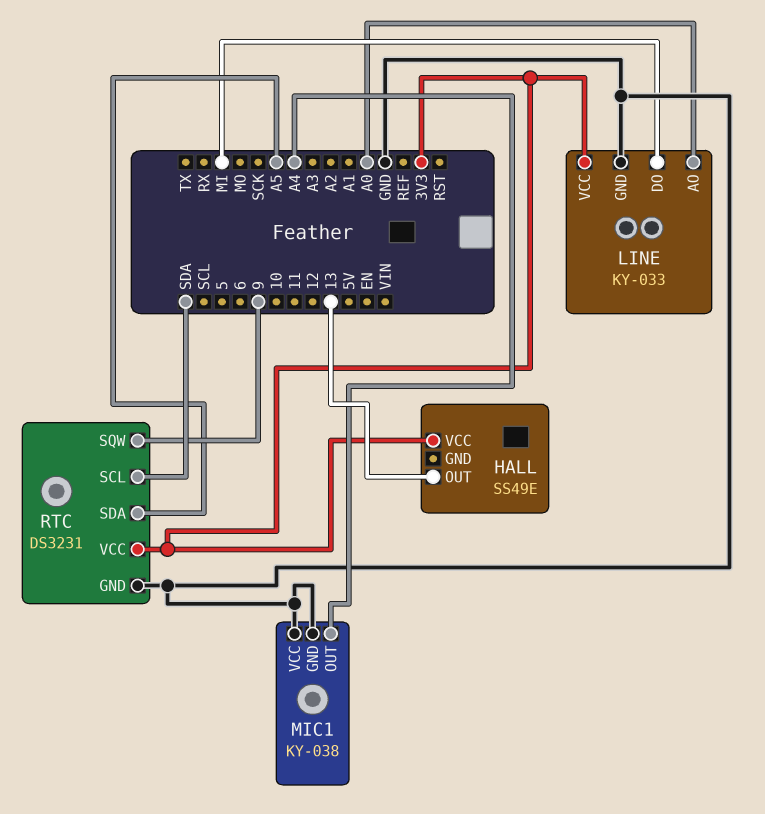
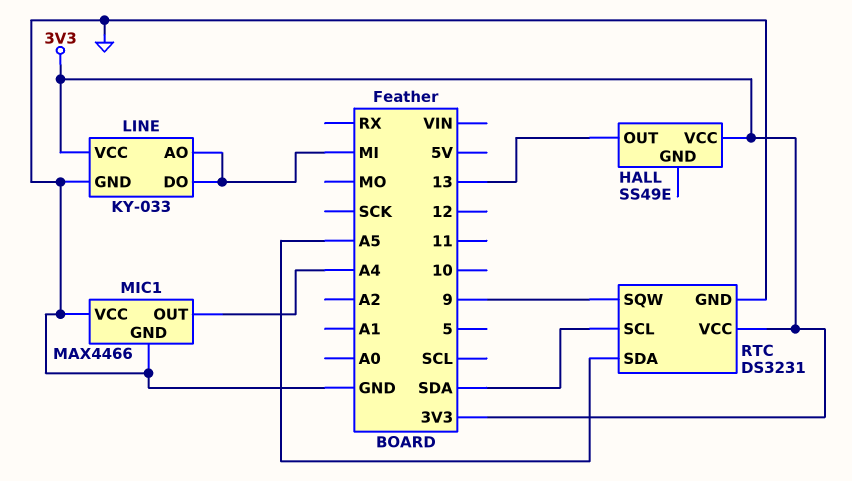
LINE pin AO: A0 -> MI
MIC1: KY-038 -> MAX4466

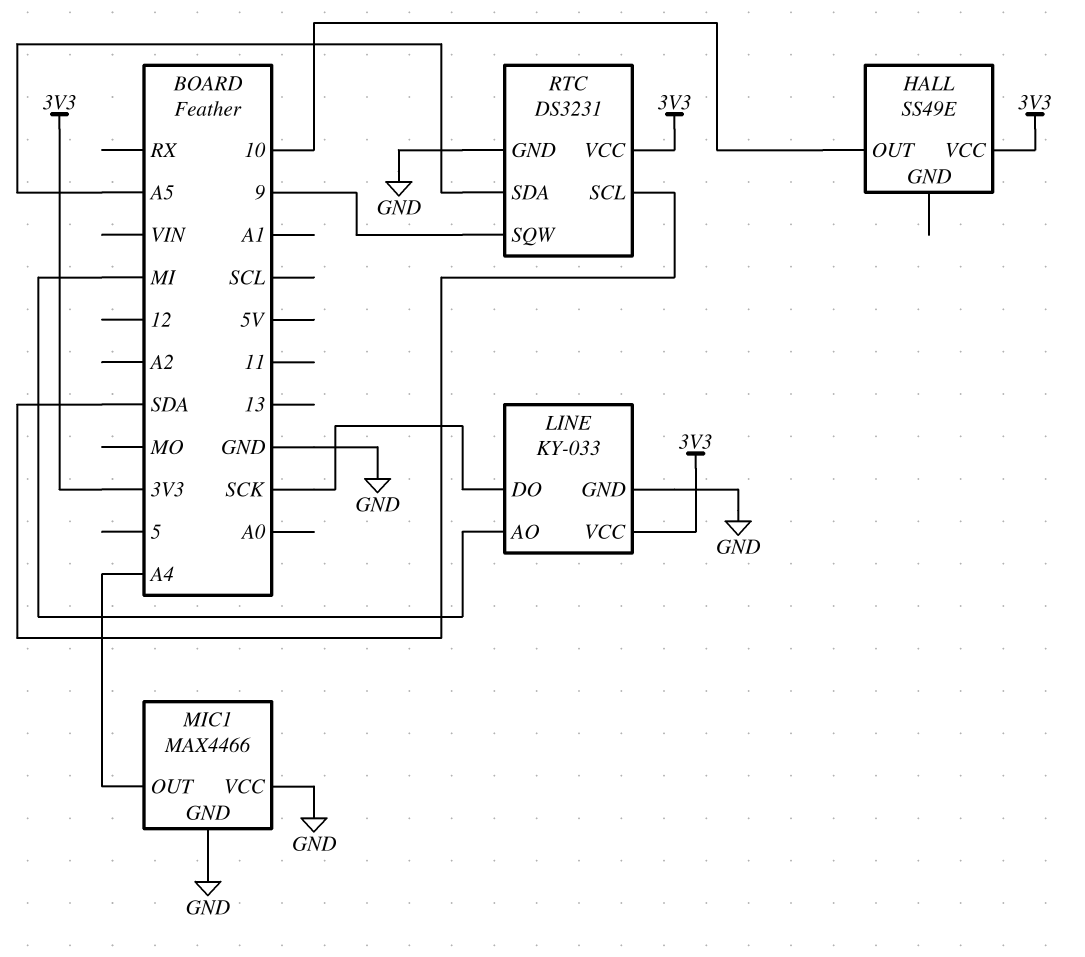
HALL pin OUT: 13 -> 10
LINE pin DO: MI -> SCK

